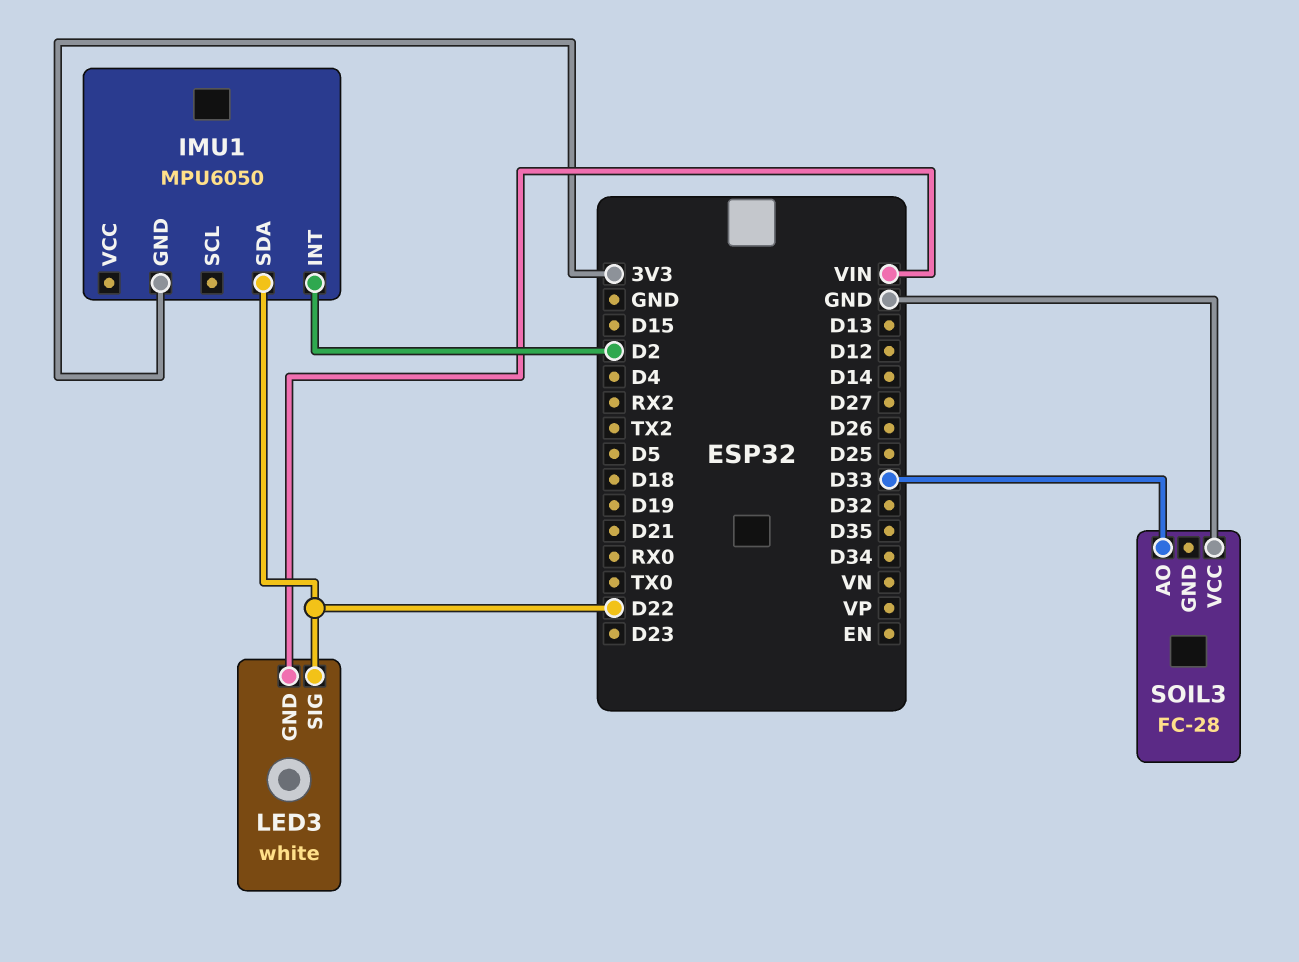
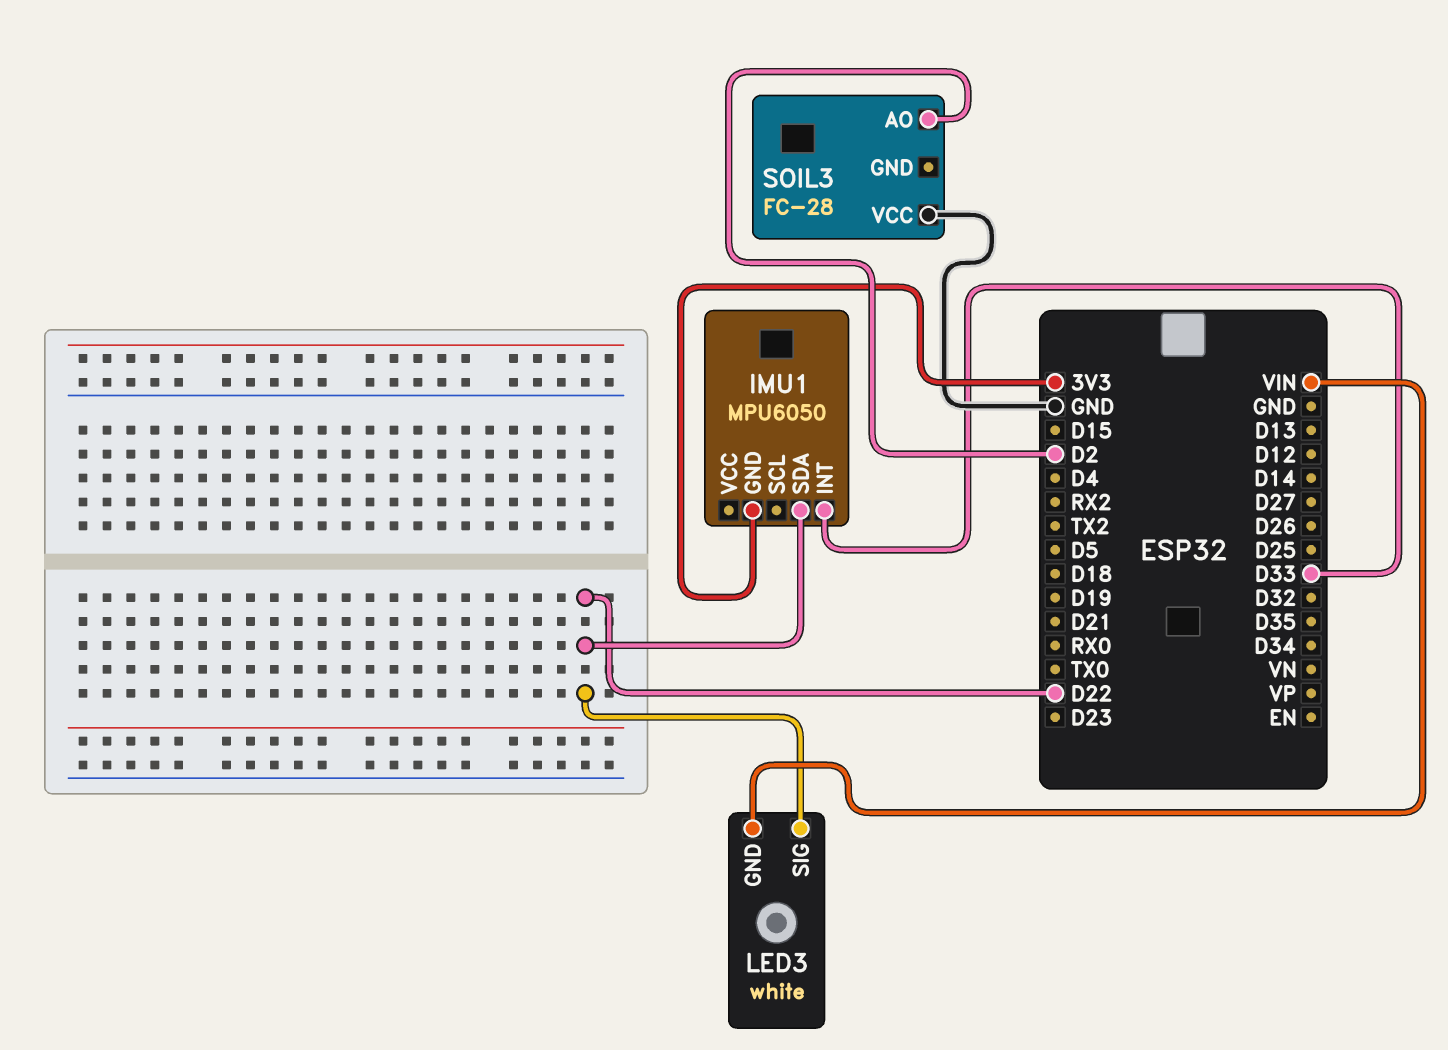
IMU1 pin INT: D2 -> D33
SOIL3 pin AO: D33 -> D2

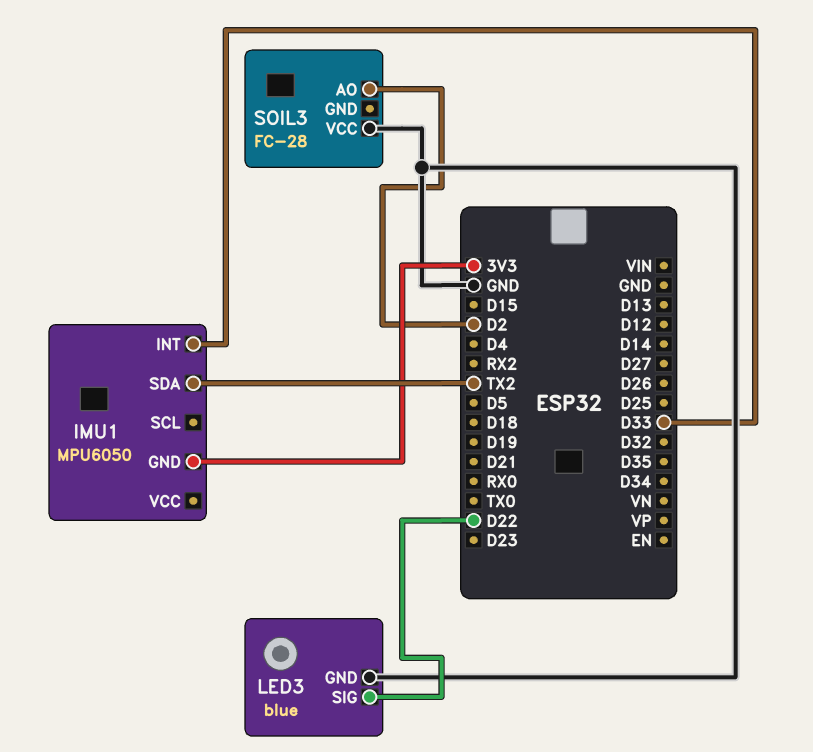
IMU1 pin SDA: D22 -> TX2
LED3: white -> blue
LED3 pin GND: VIN -> GND

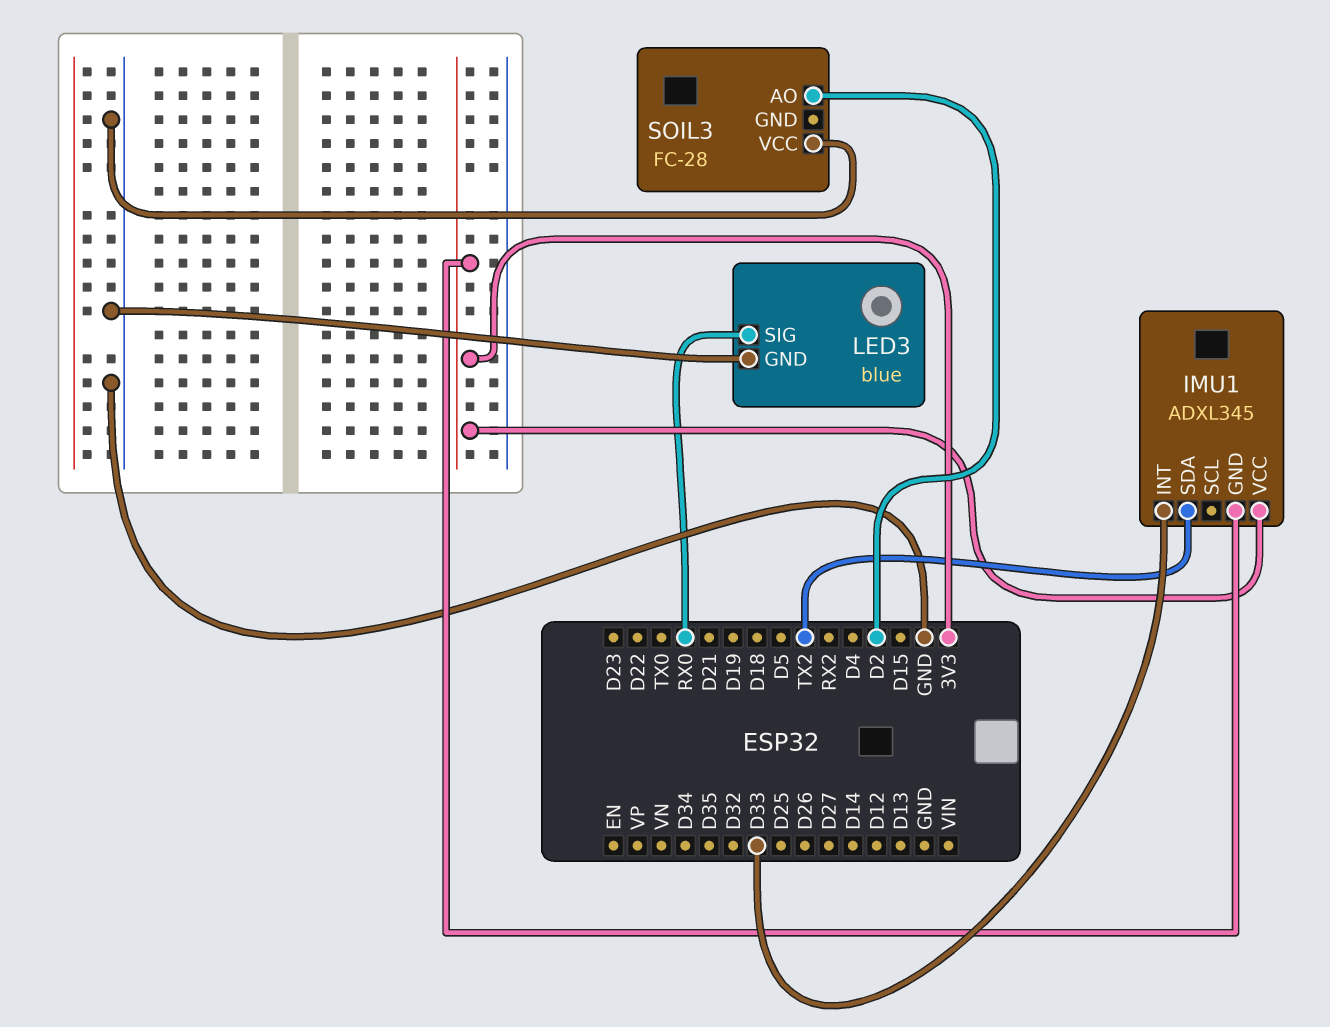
IMU1: MPU6050 -> ADXL345
IMU1 pin VCC: none -> 3V3
LED3 pin SIG: D22 -> RX0

